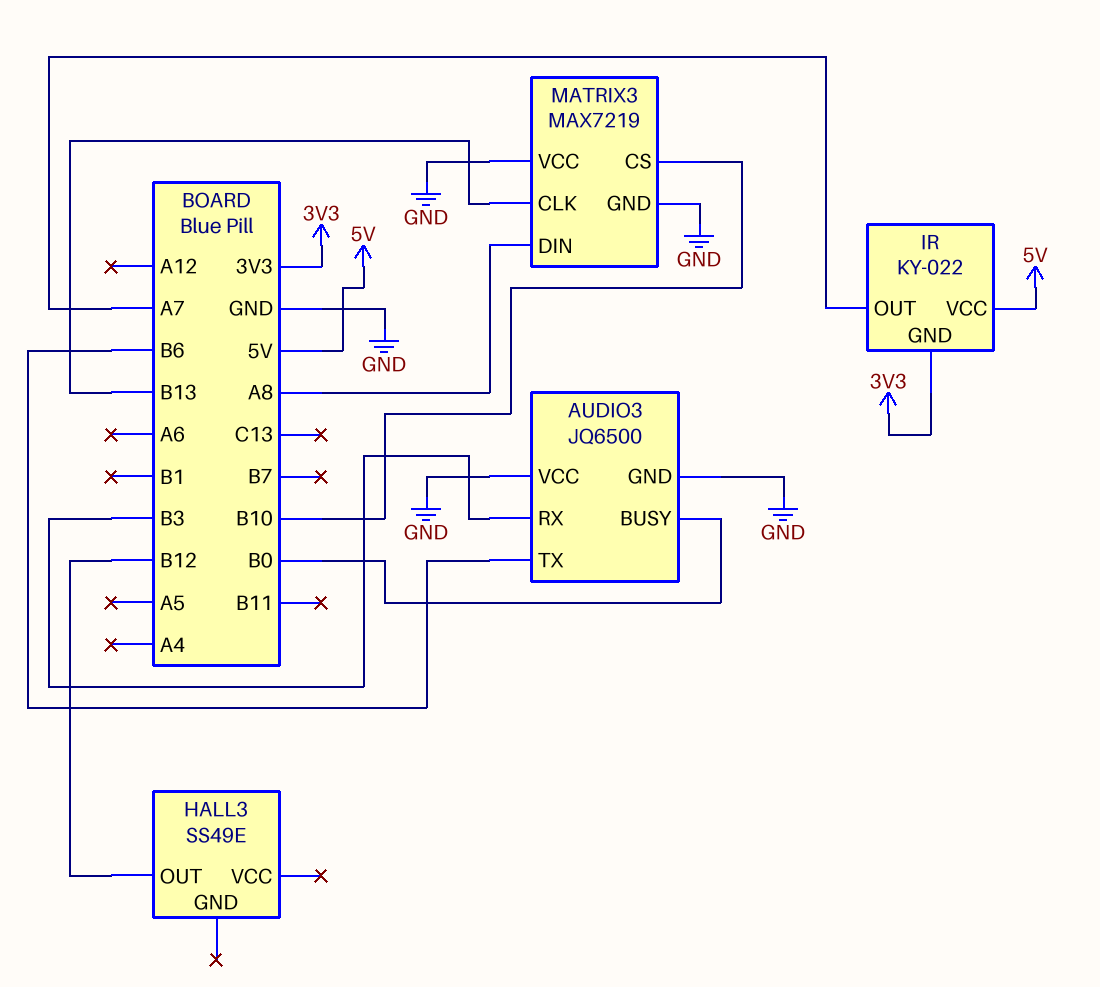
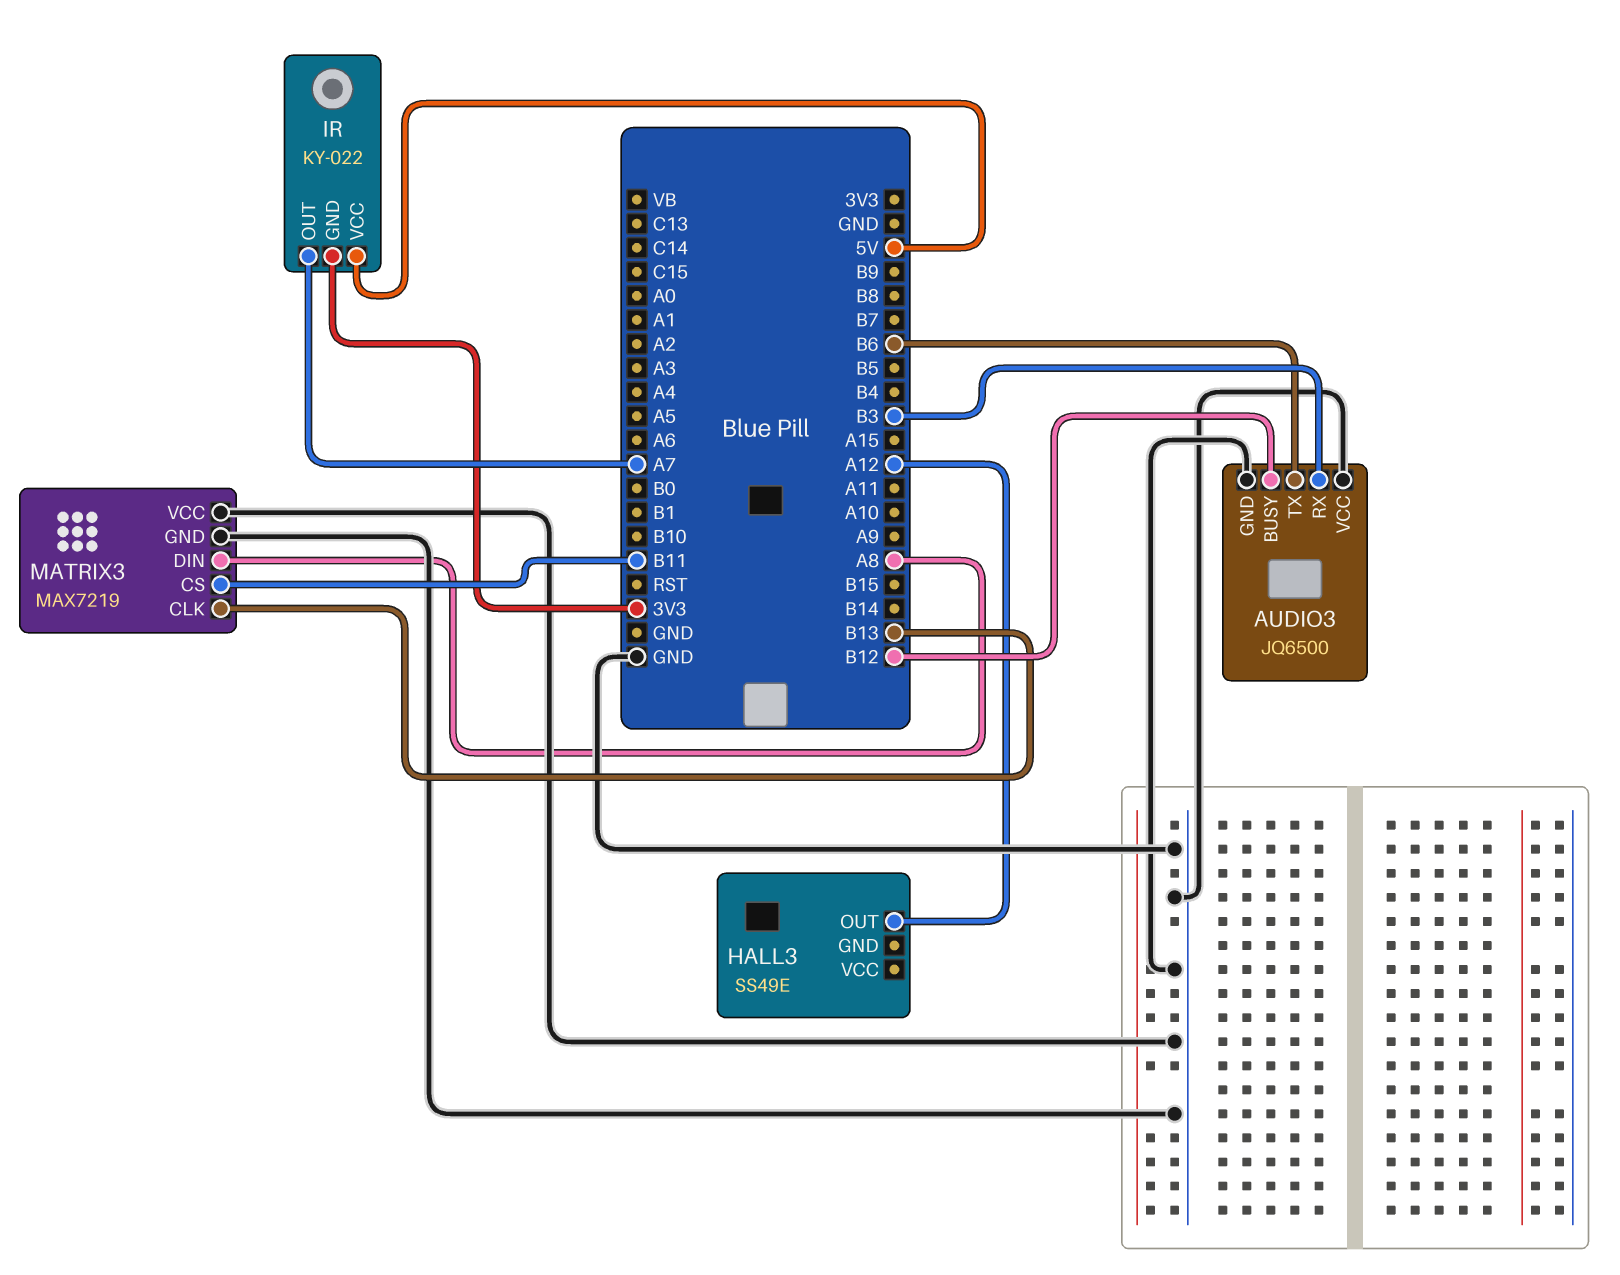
AUDIO3 pin BUSY: B0 -> B12
HALL3 pin OUT: B12 -> A12
MATRIX3 pin CS: B10 -> B11

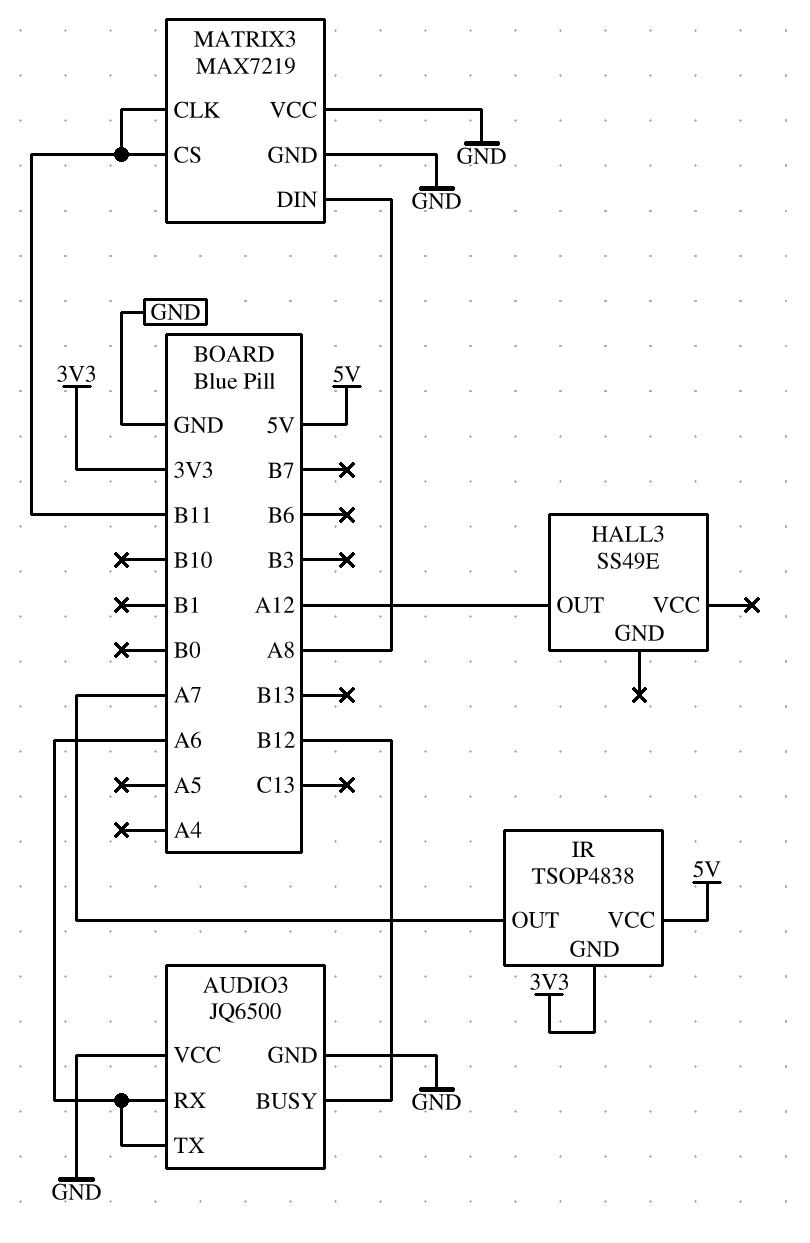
AUDIO3 pin RX: B3 -> A6
AUDIO3 pin TX: B6 -> A6
IR: KY-022 -> TSOP4838
MATRIX3 pin CLK: B13 -> B11

